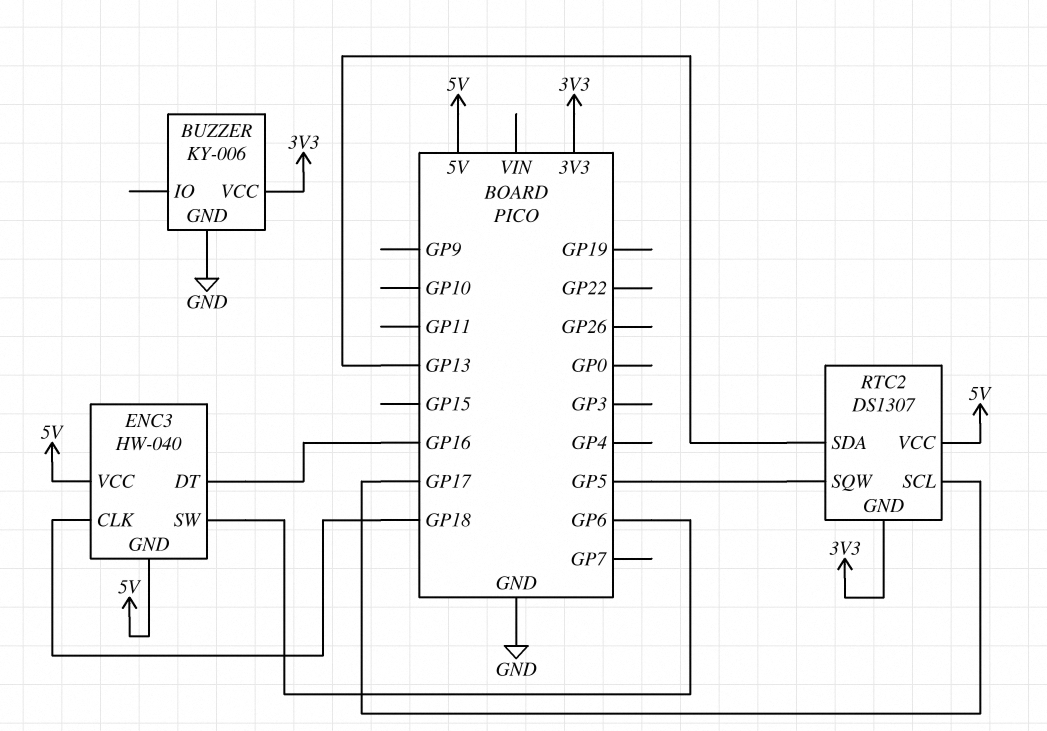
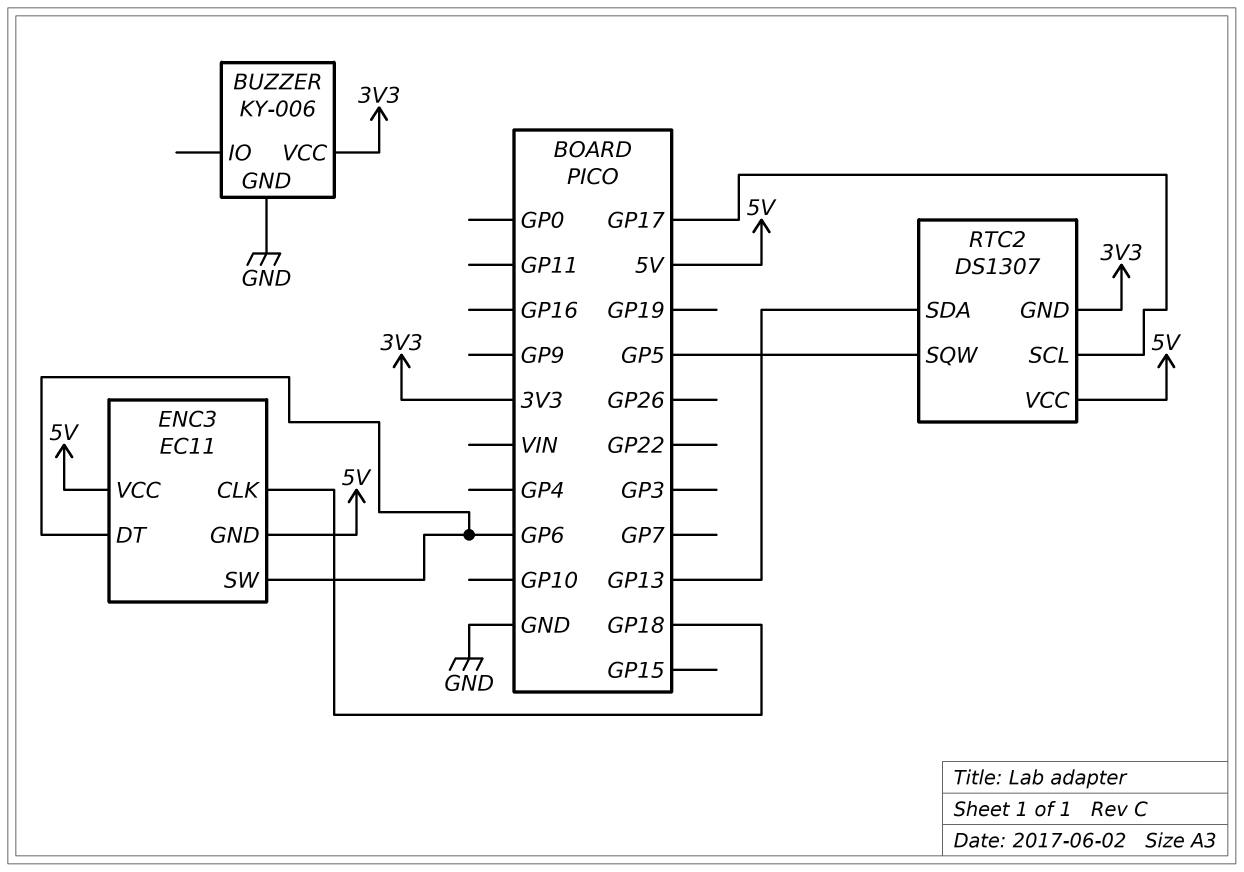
ENC3: HW-040 -> EC11
ENC3 pin DT: GP16 -> GP6

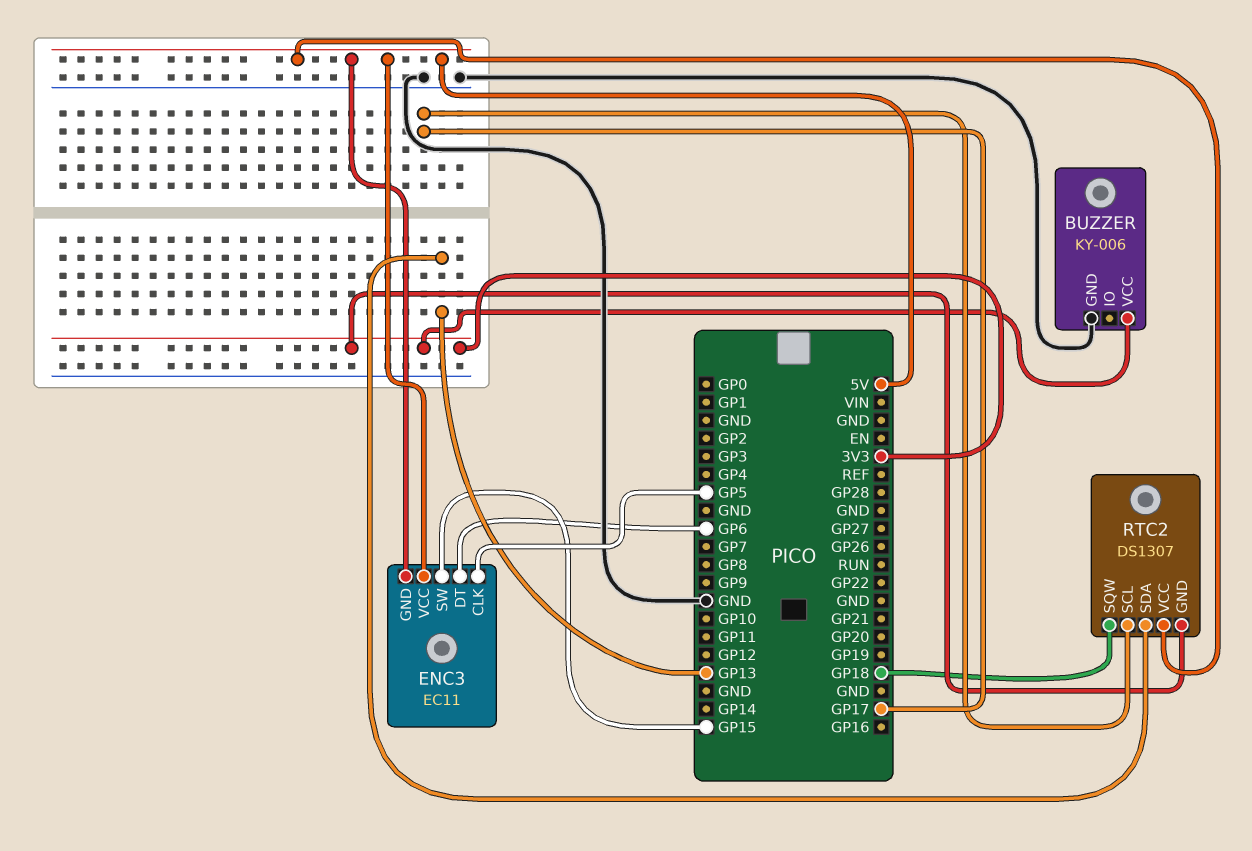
ENC3 pin CLK: GP18 -> GP5
ENC3 pin SW: GP6 -> GP15
RTC2 pin SQW: GP5 -> GP18

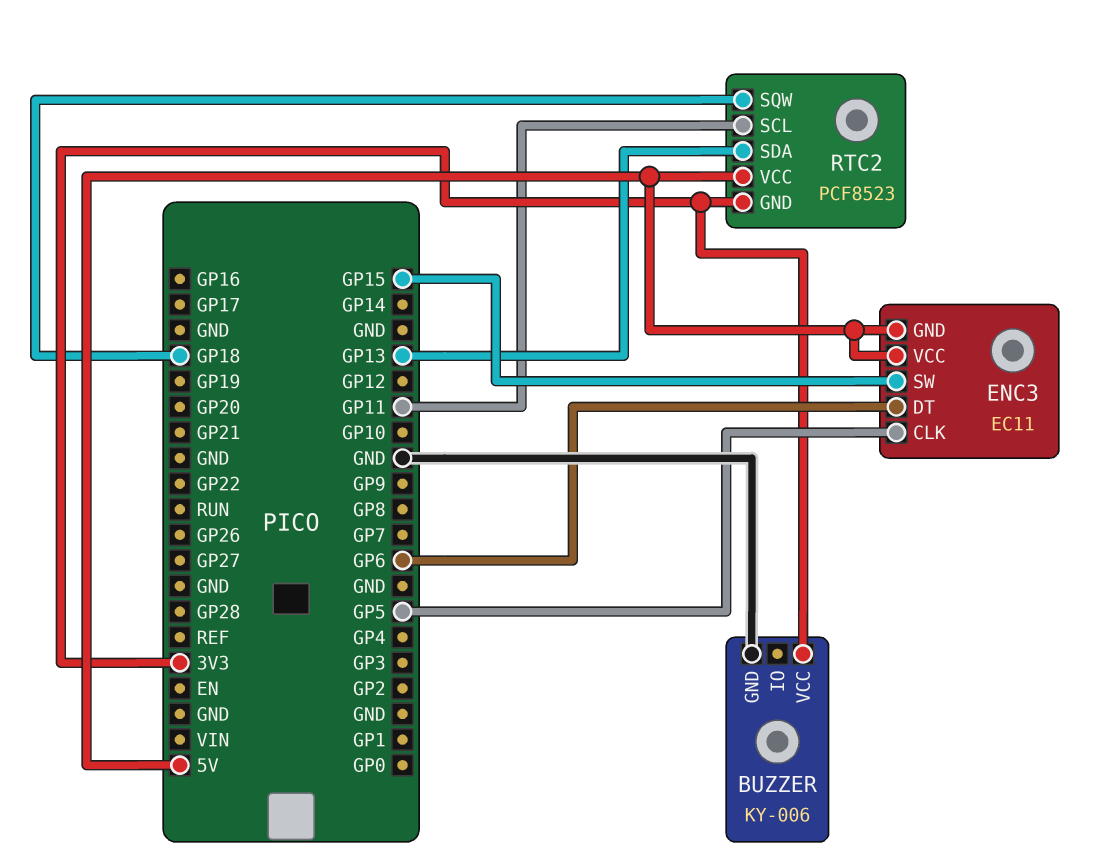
RTC2: DS1307 -> PCF8523
RTC2 pin SCL: GP17 -> GP11

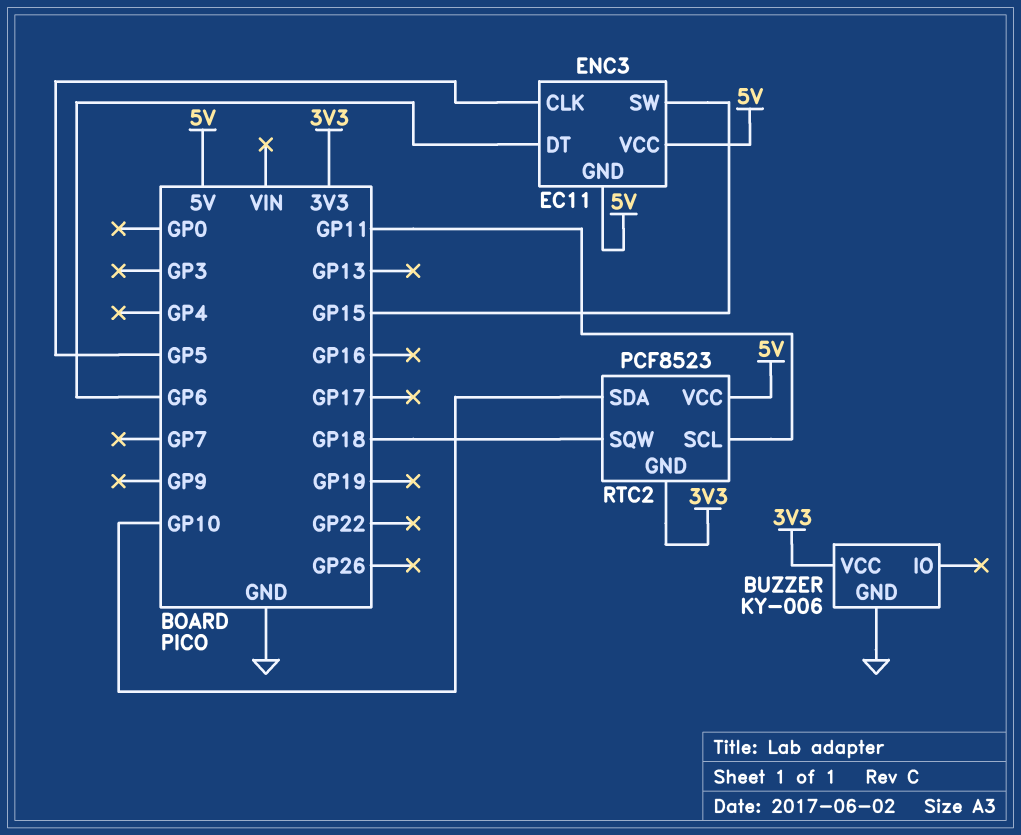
RTC2 pin SDA: GP13 -> GP10

